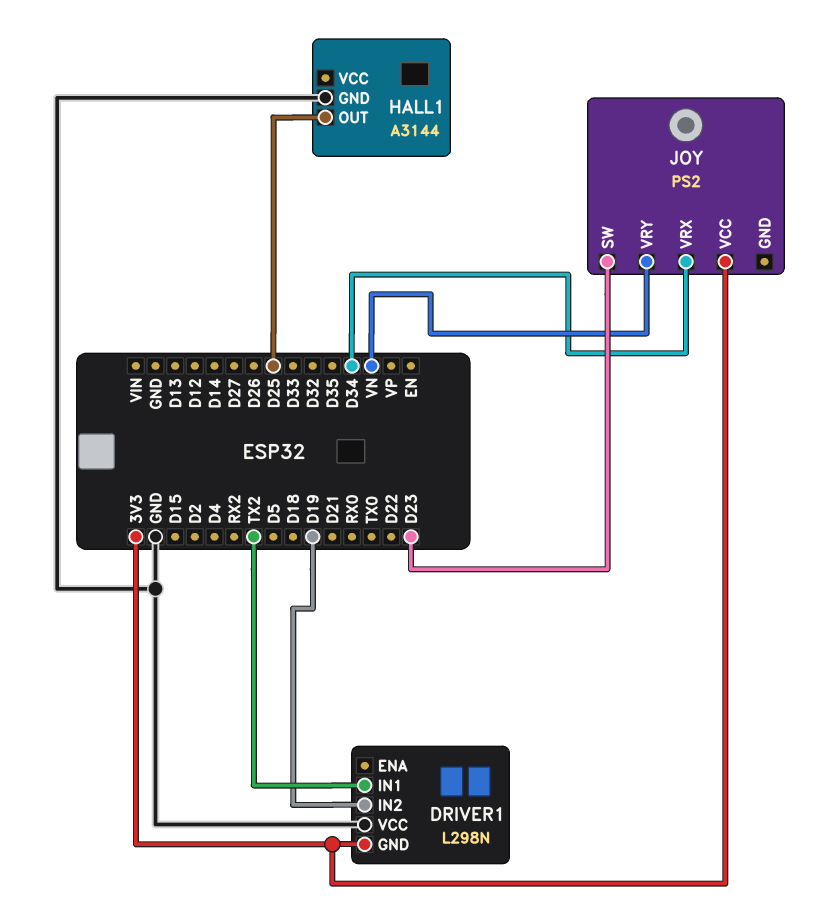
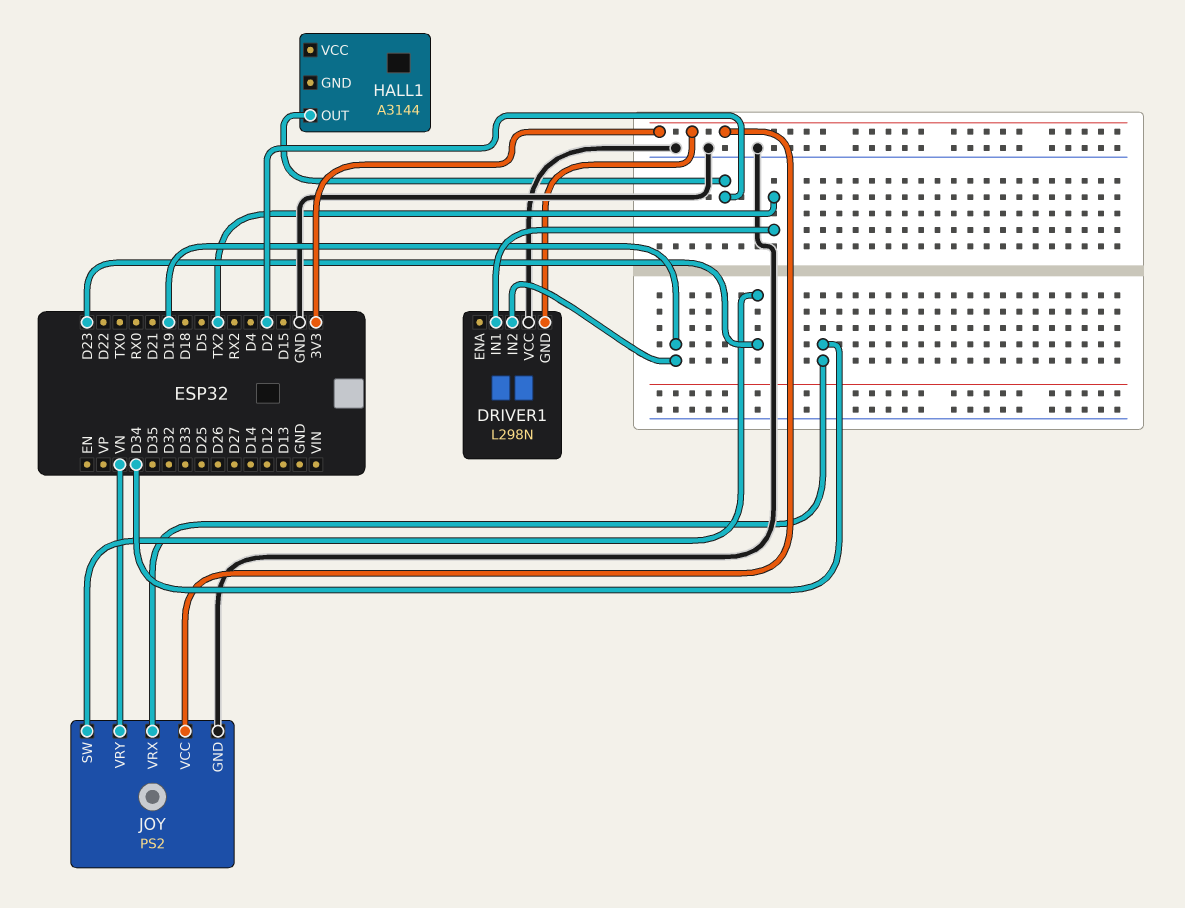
HALL1 pin GND: GND -> none
HALL1 pin OUT: D25 -> D2
JOY pin GND: none -> GND

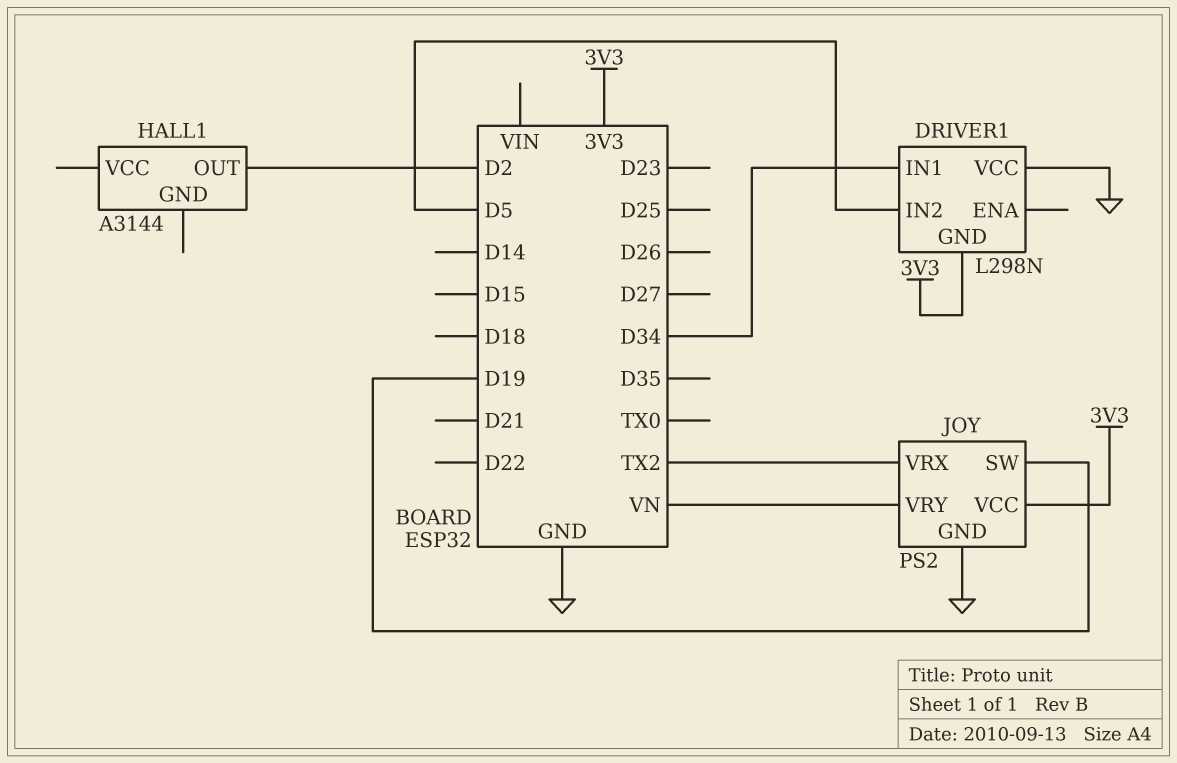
DRIVER1 pin IN1: TX2 -> D34
DRIVER1 pin IN2: D19 -> D5
JOY pin SW: D23 -> D19
JOY pin VRX: D34 -> TX2

